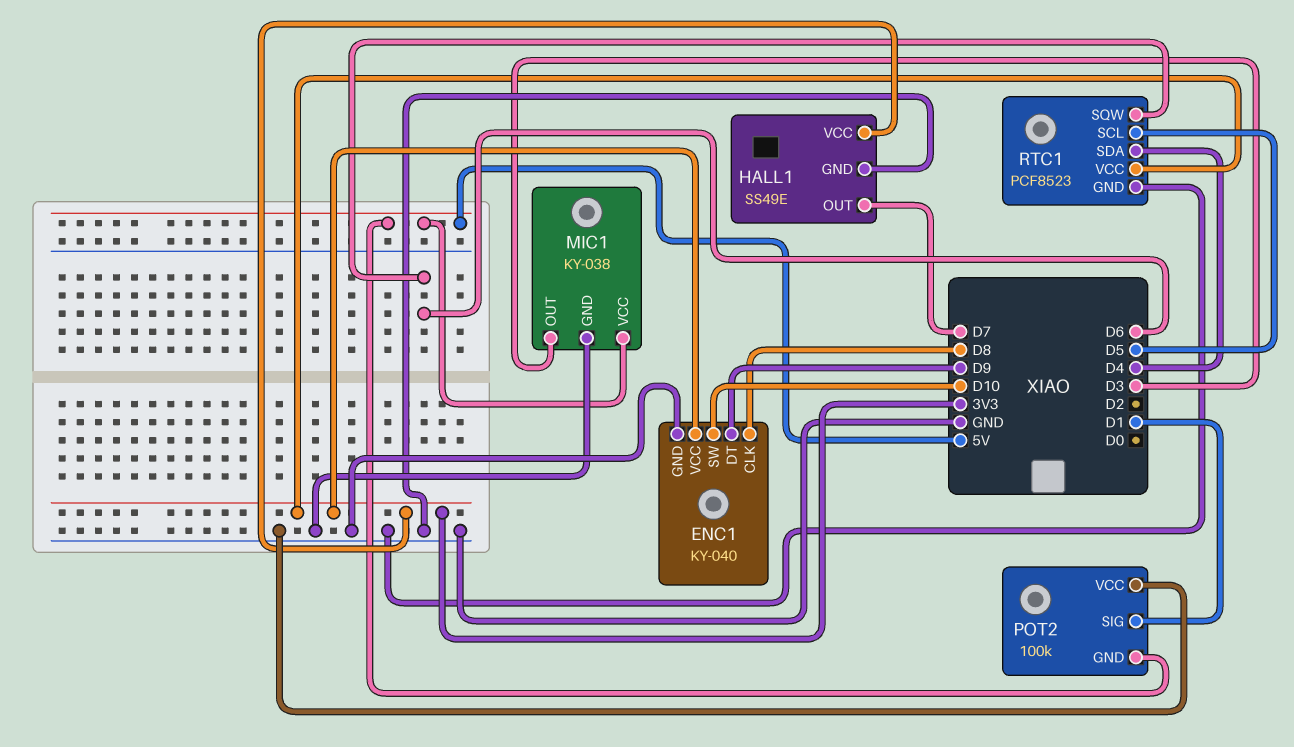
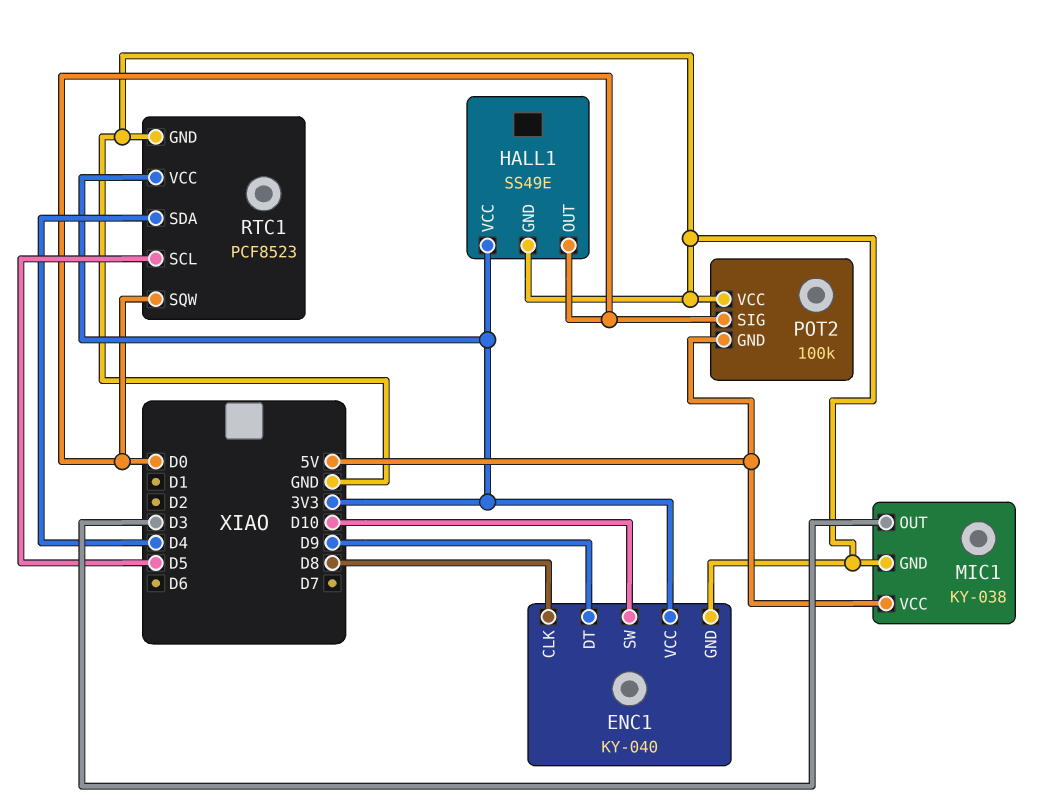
HALL1 pin OUT: D7 -> D0
POT2 pin SIG: D1 -> D0
RTC1 pin SQW: D6 -> D0

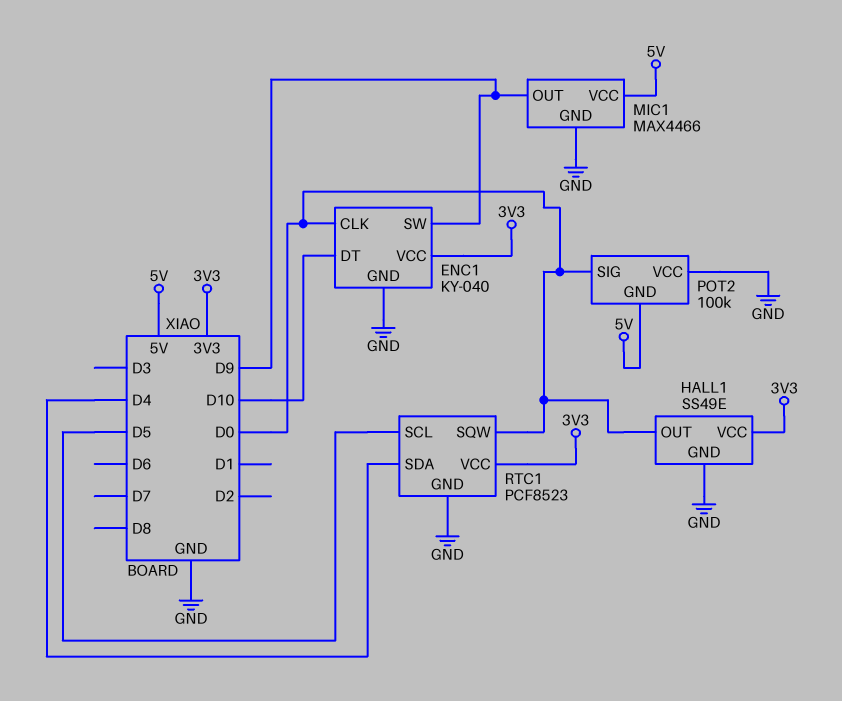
ENC1 pin CLK: D8 -> D0
ENC1 pin DT: D9 -> D10
ENC1 pin SW: D10 -> D9
MIC1: KY-038 -> MAX4466
MIC1 pin OUT: D3 -> D9

